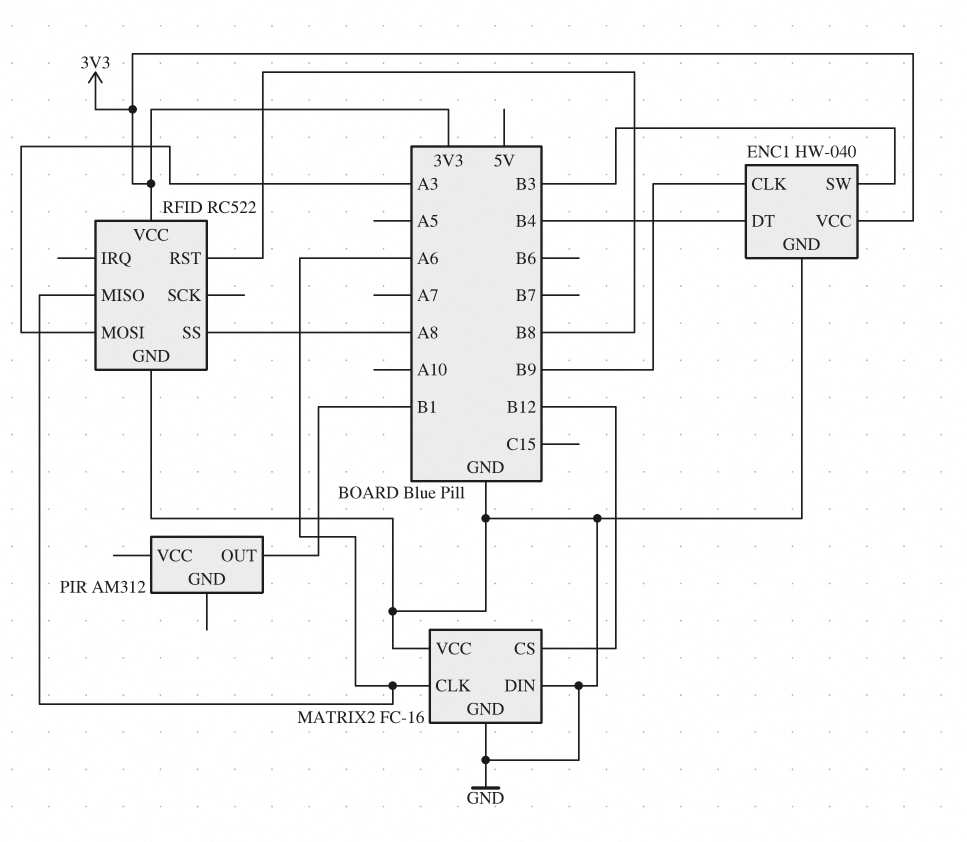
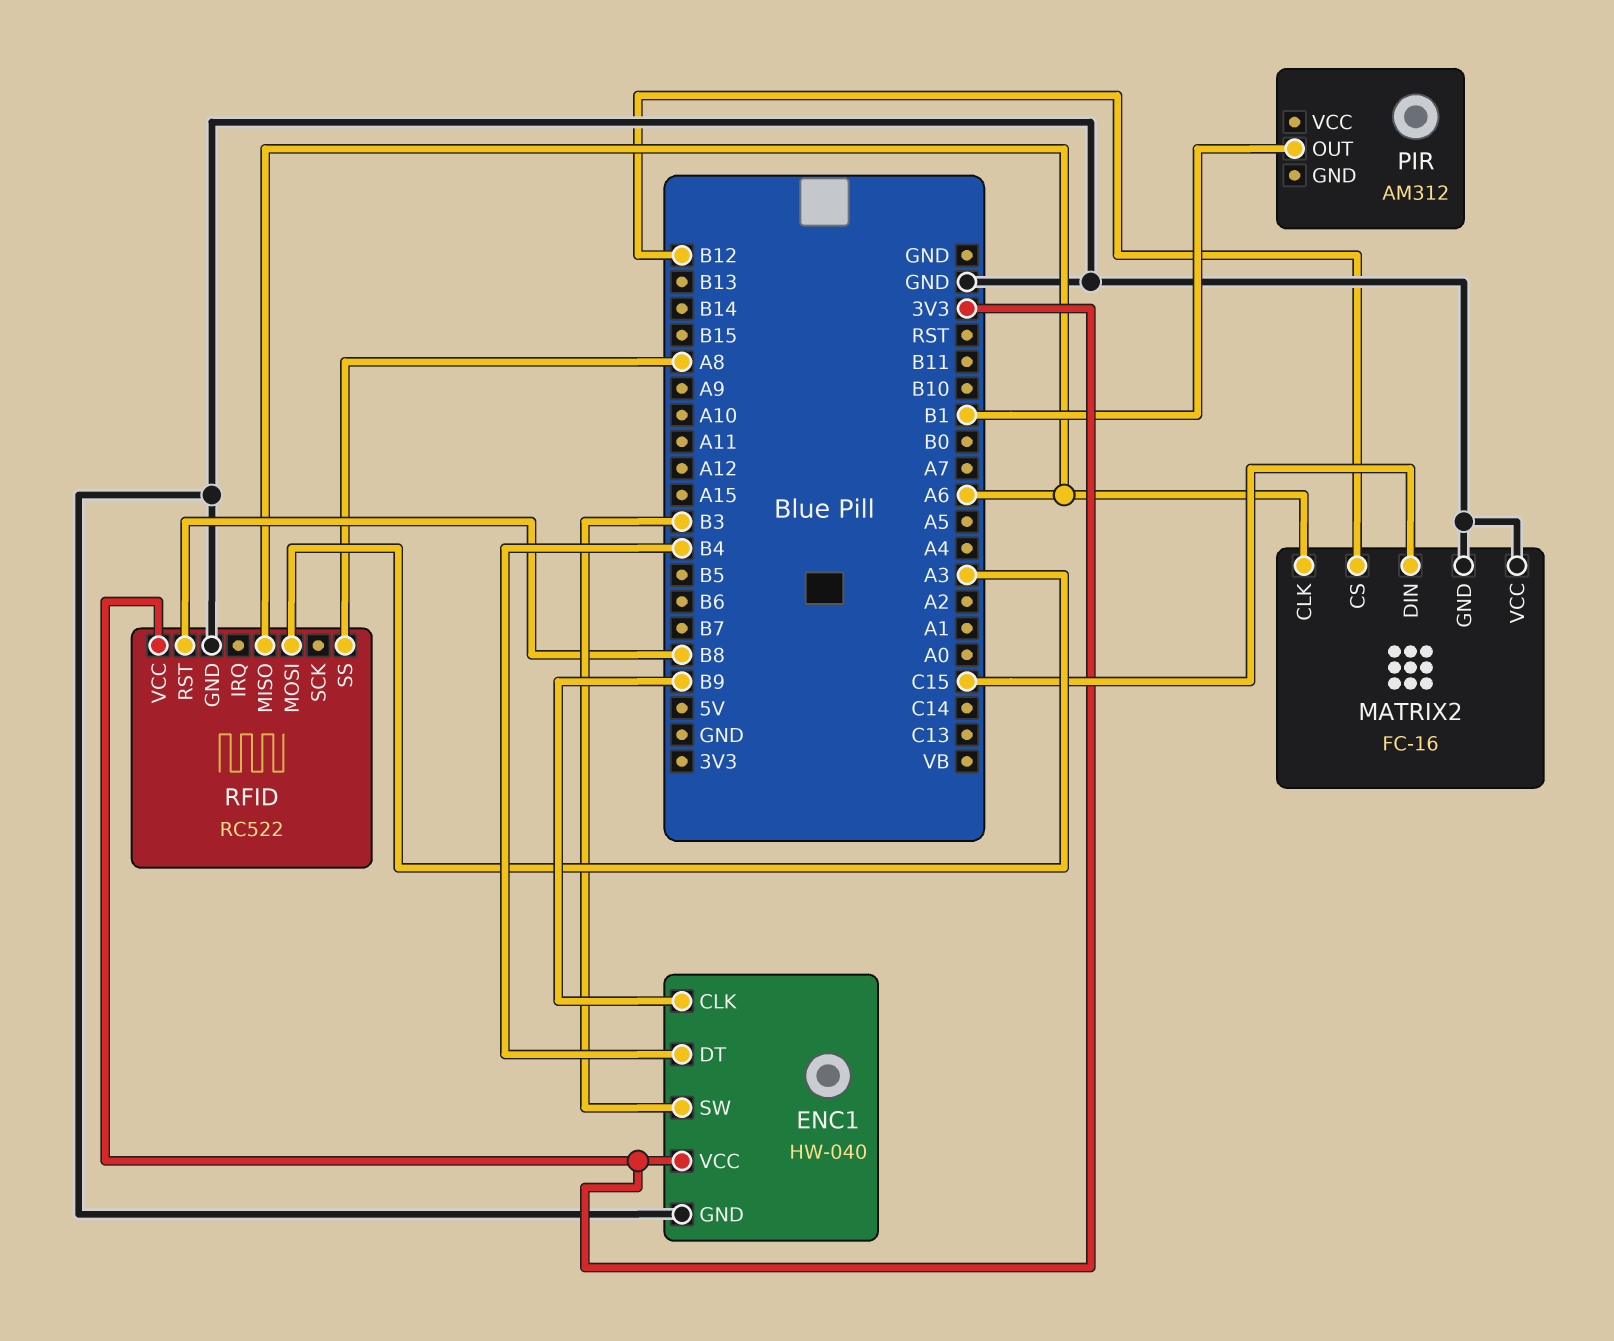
MATRIX2 pin DIN: GND -> C15

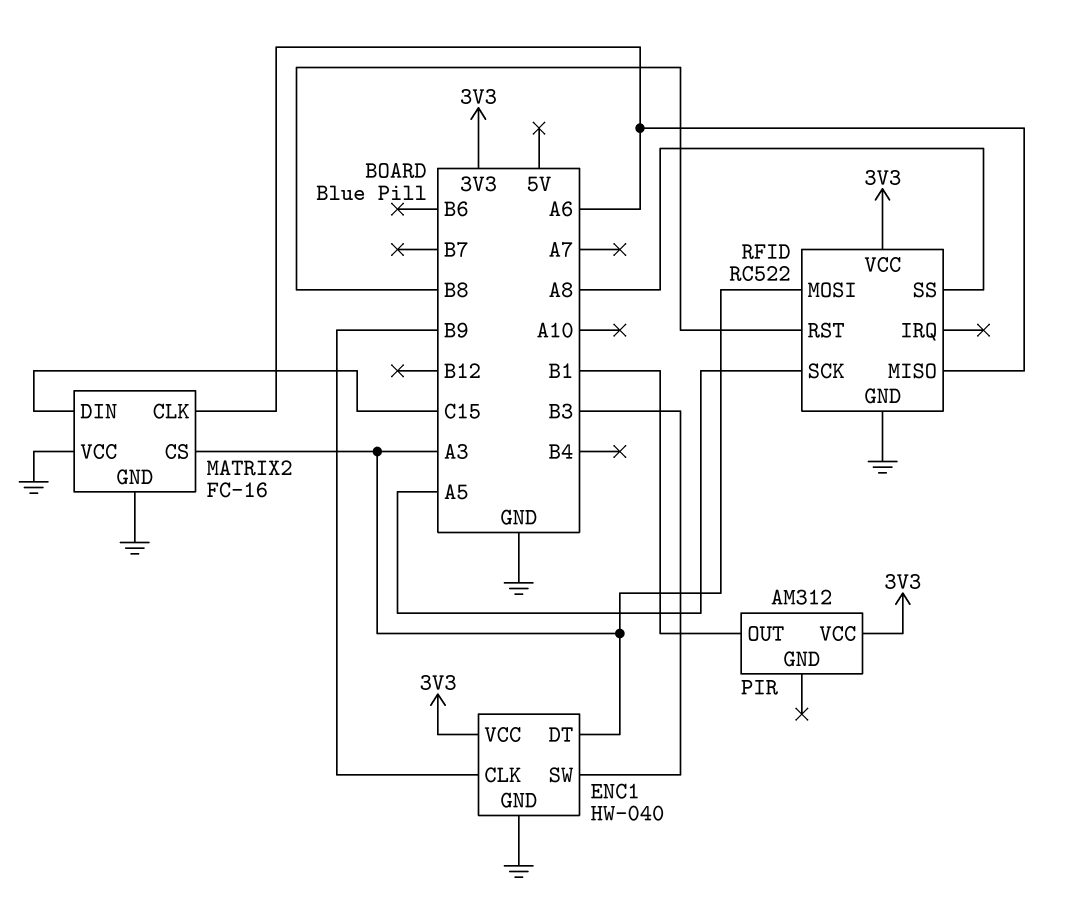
ENC1 pin DT: B4 -> A3
MATRIX2 pin CS: B12 -> A3
PIR pin VCC: none -> 3V3
RFID pin SCK: none -> A5

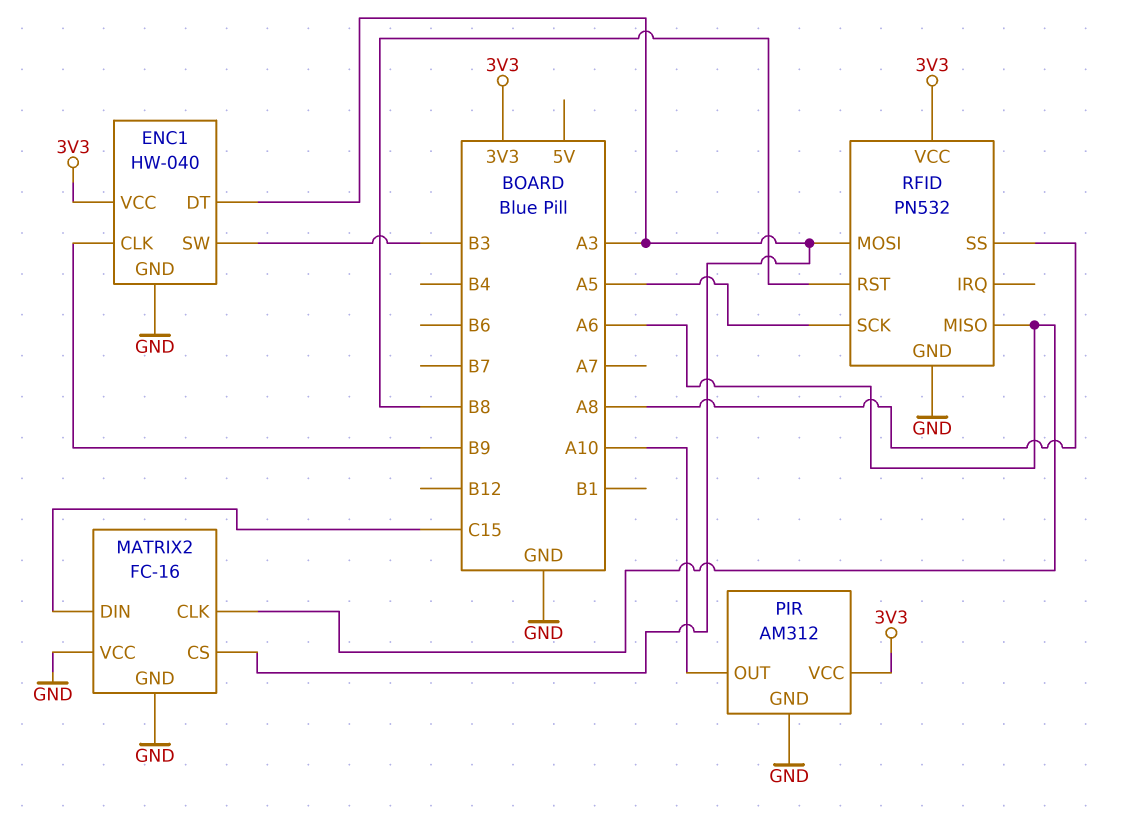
PIR pin GND: none -> GND
PIR pin OUT: B1 -> A10
RFID: RC522 -> PN532

